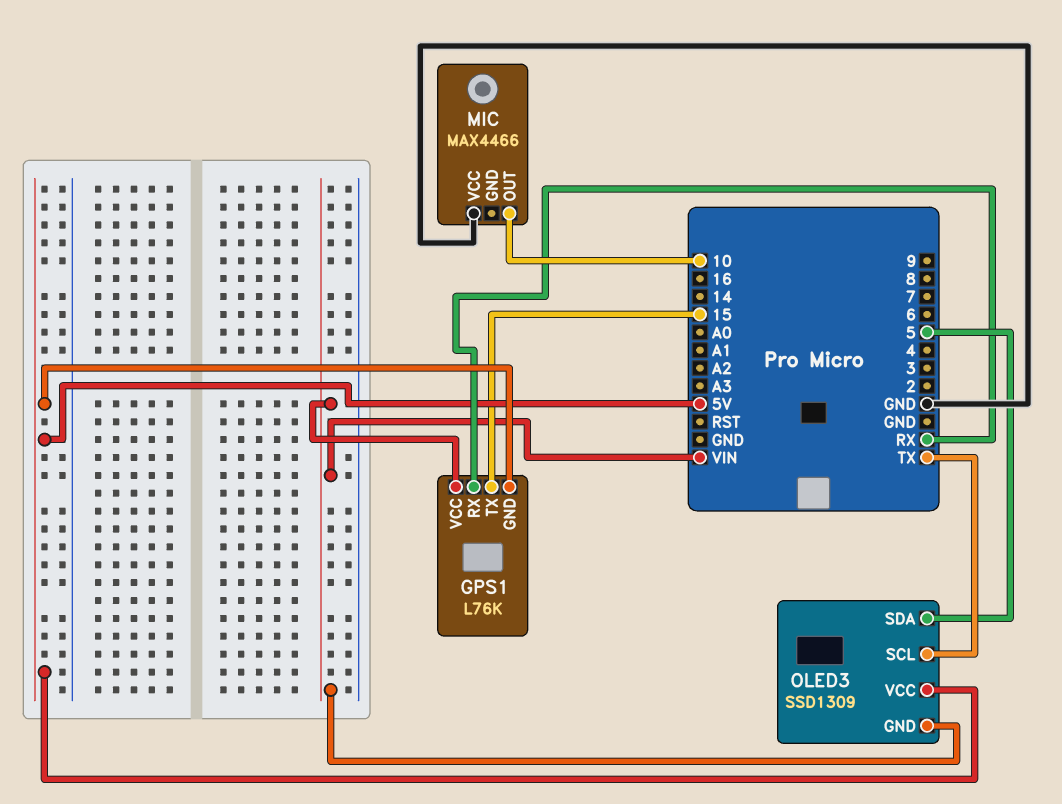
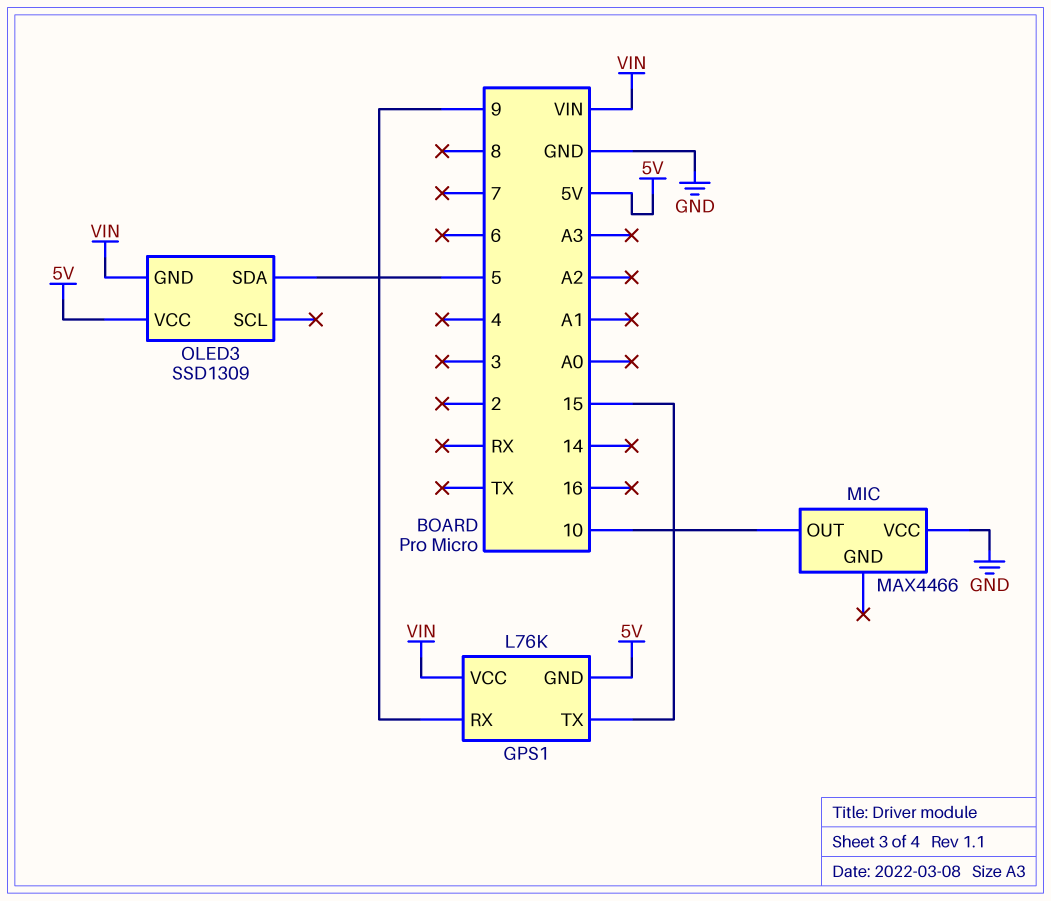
GPS1 pin RX: RX -> 9
OLED3 pin SCL: TX -> none

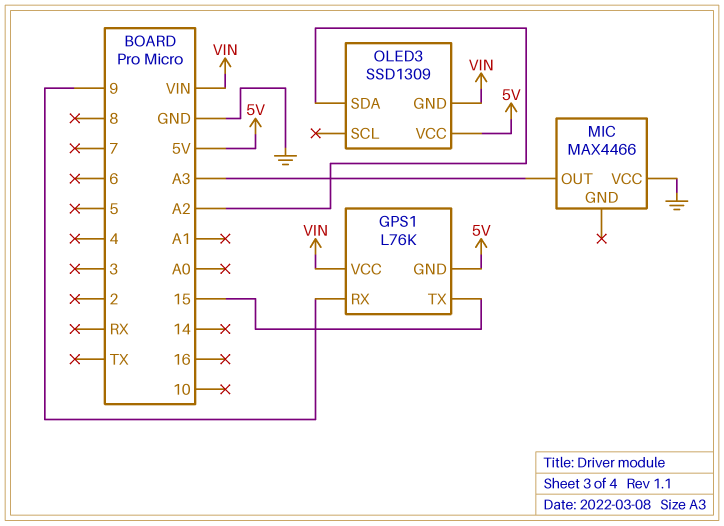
MIC pin OUT: 10 -> A3
OLED3 pin SDA: 5 -> A2

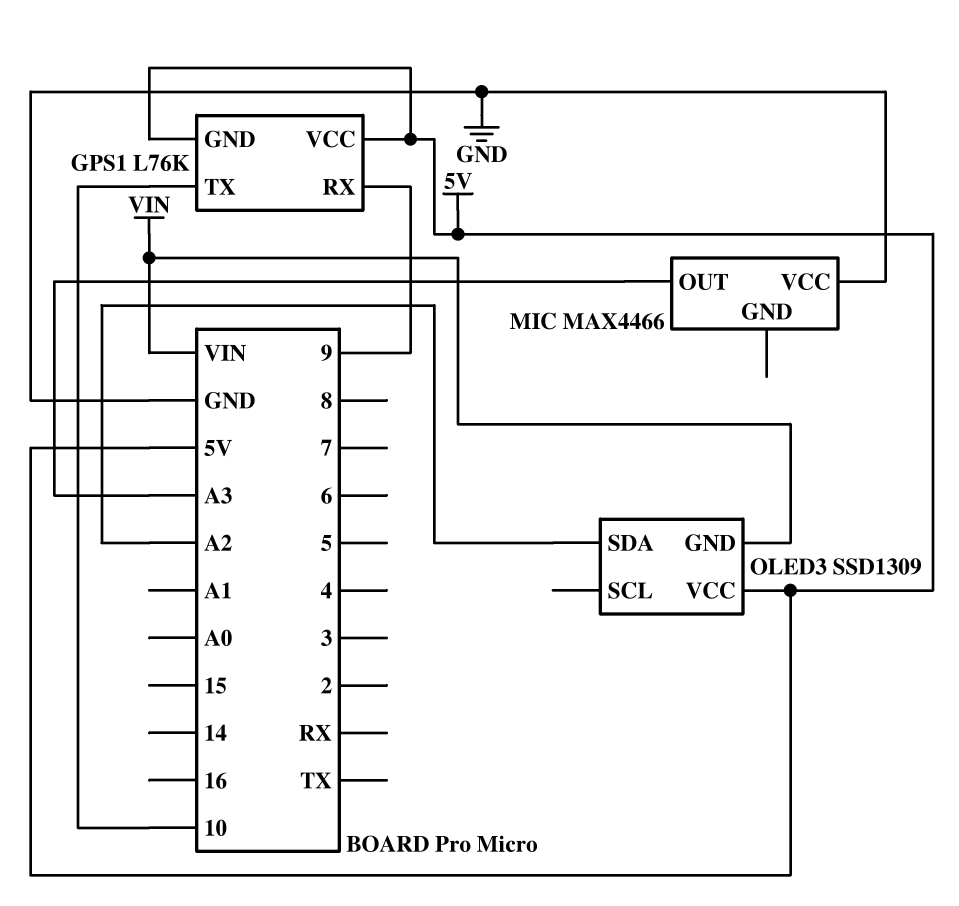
GPS1 pin TX: 15 -> 10
GPS1 pin VCC: VIN -> 5V

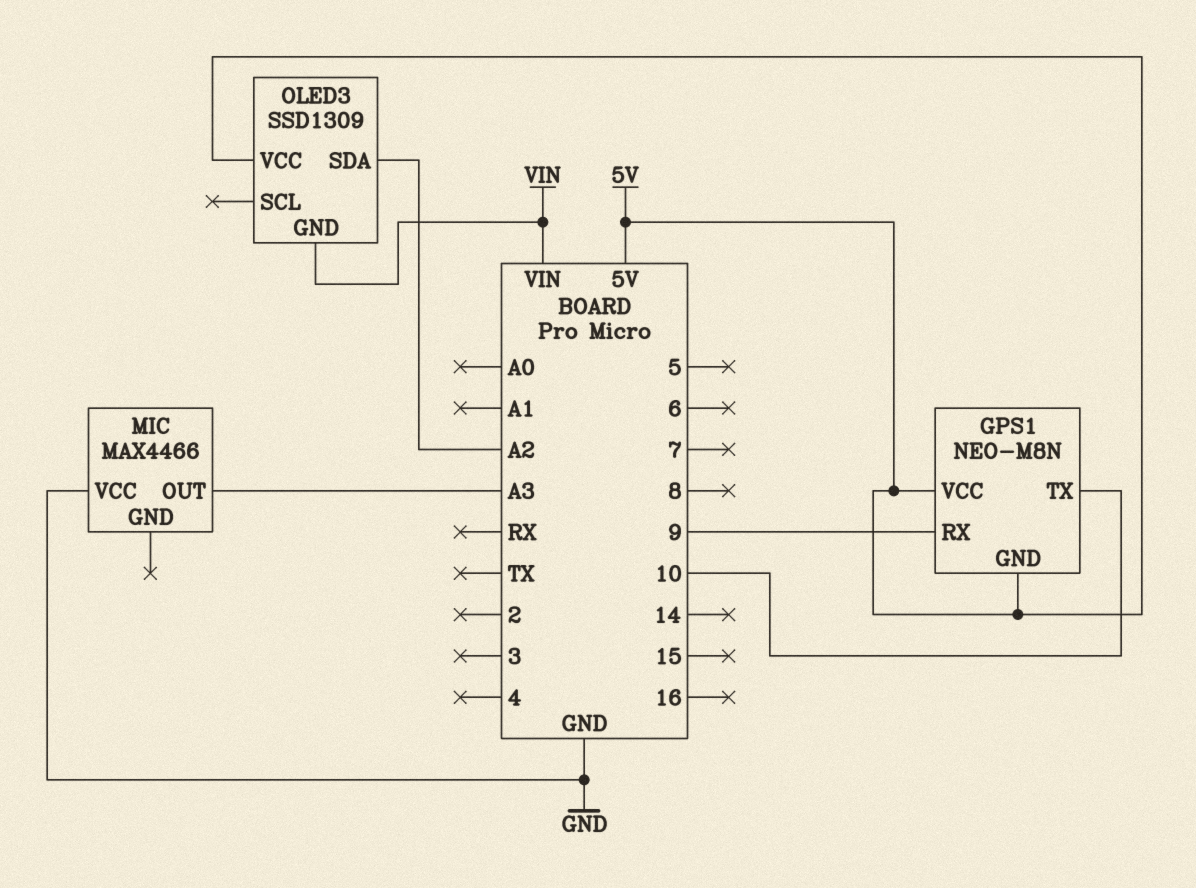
GPS1: L76K -> NEO-M8N

